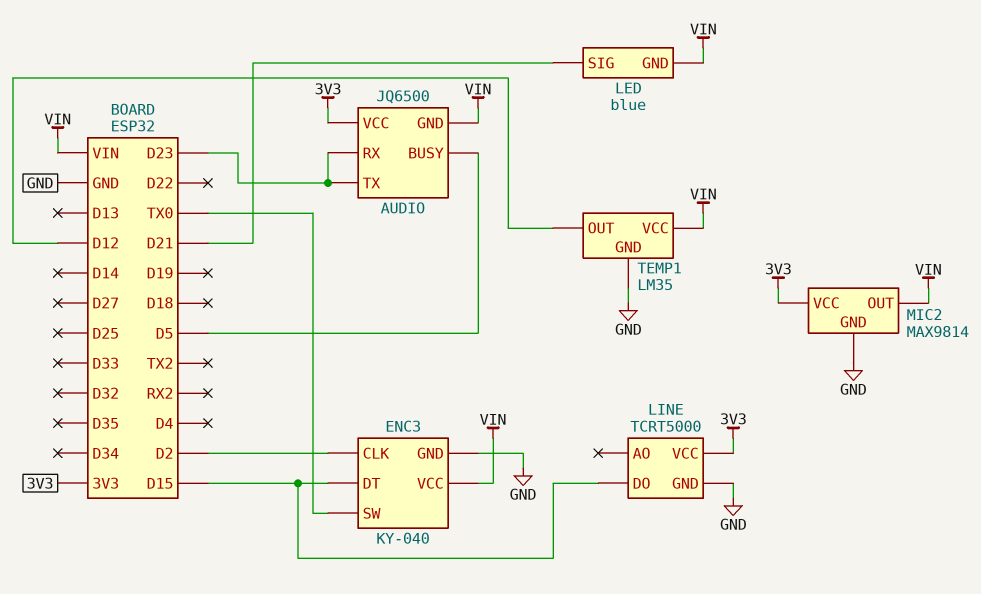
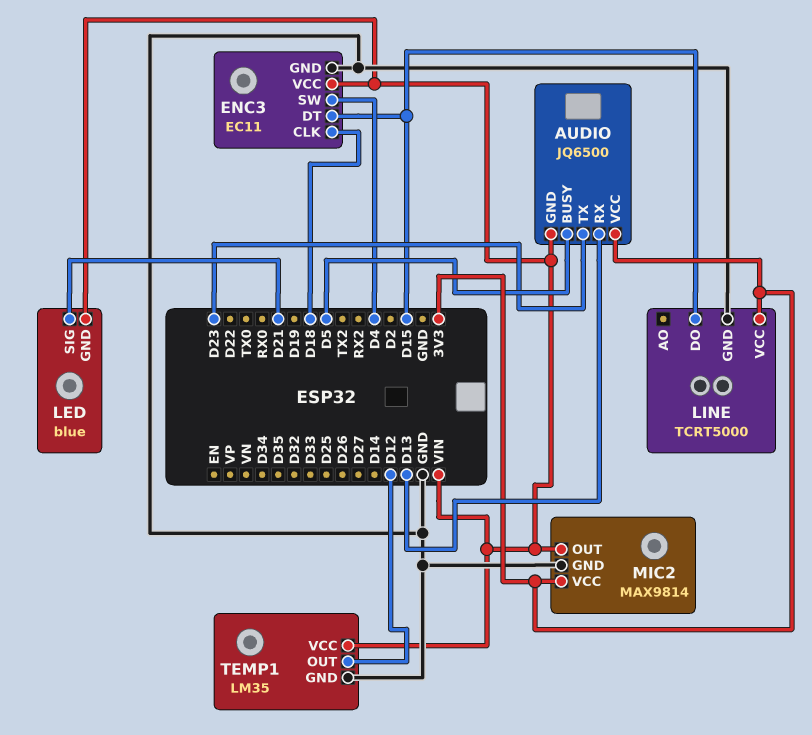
AUDIO pin RX: D23 -> D13
ENC3: KY-040 -> EC11
ENC3 pin CLK: D2 -> D18
ENC3 pin SW: TX0 -> D4

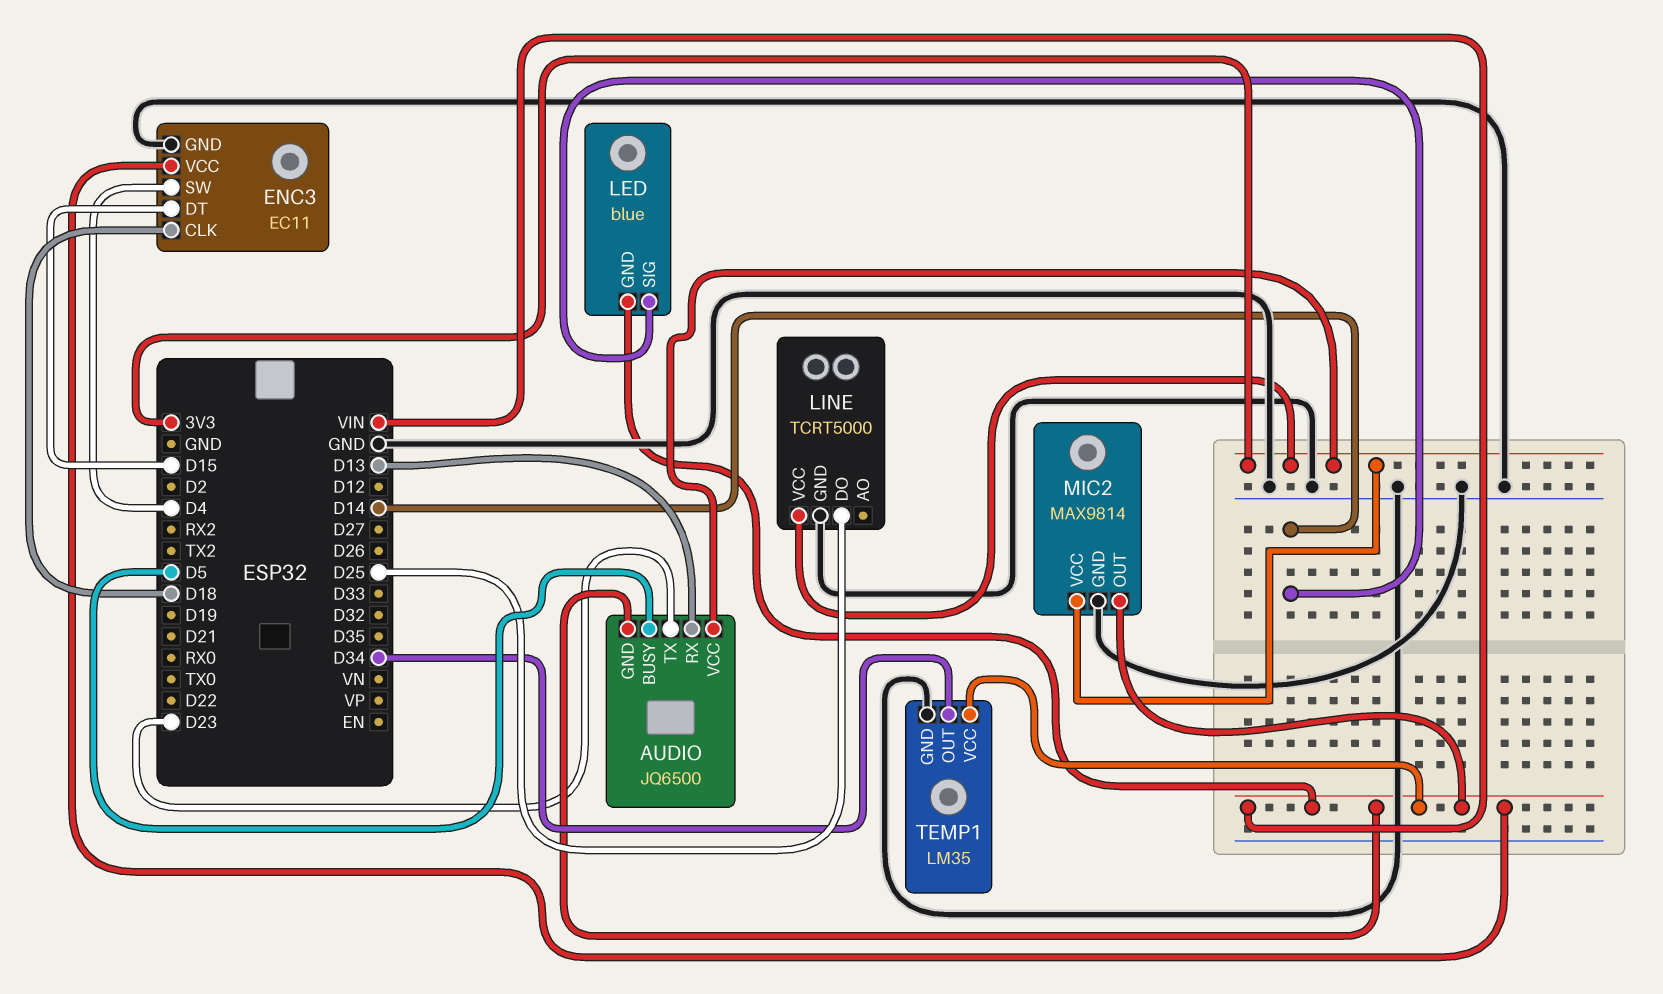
LED pin SIG: D21 -> D14
LINE pin DO: D15 -> D25
TEMP1 pin OUT: D12 -> D34

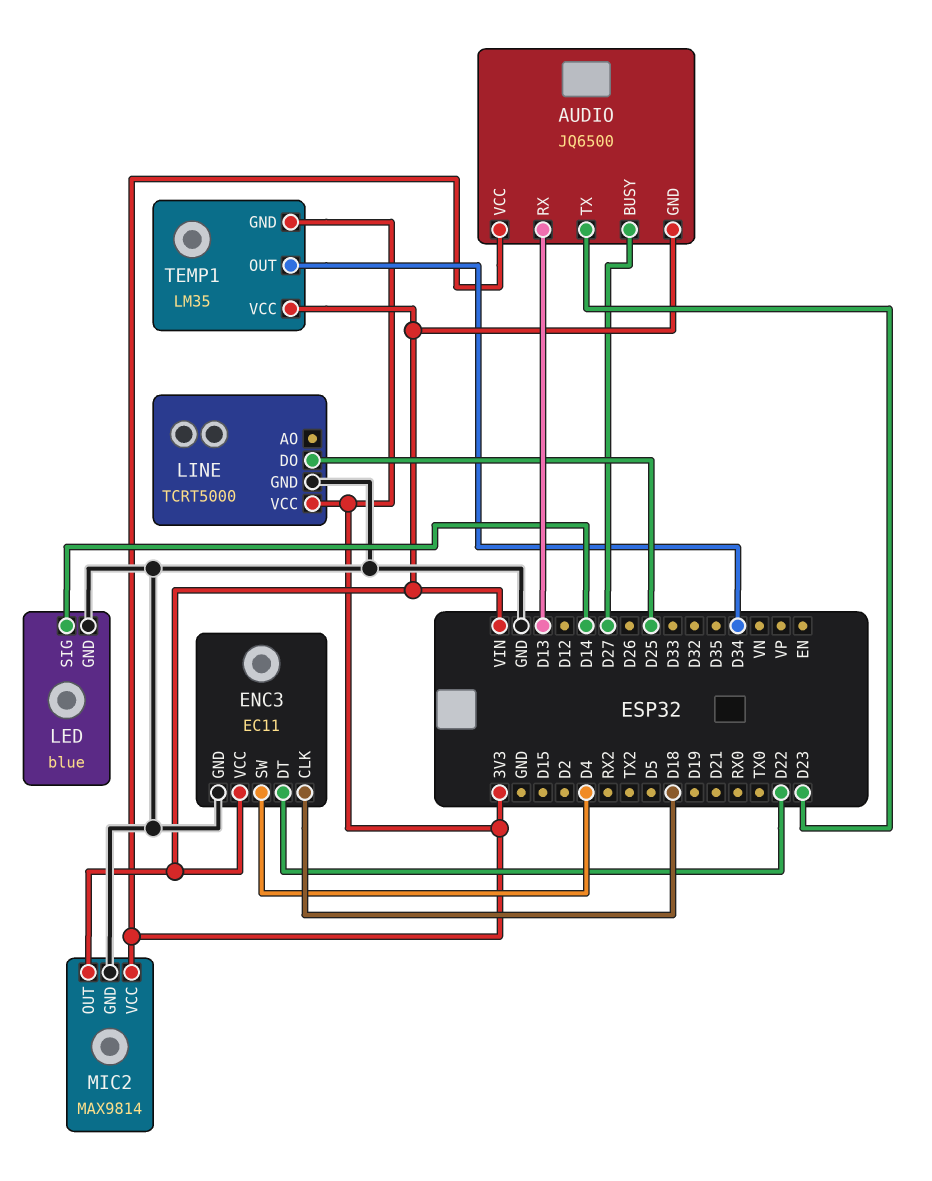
AUDIO pin BUSY: D5 -> D27
ENC3 pin DT: D15 -> D22
LED pin GND: VIN -> GND
TEMP1 pin GND: GND -> 3V3

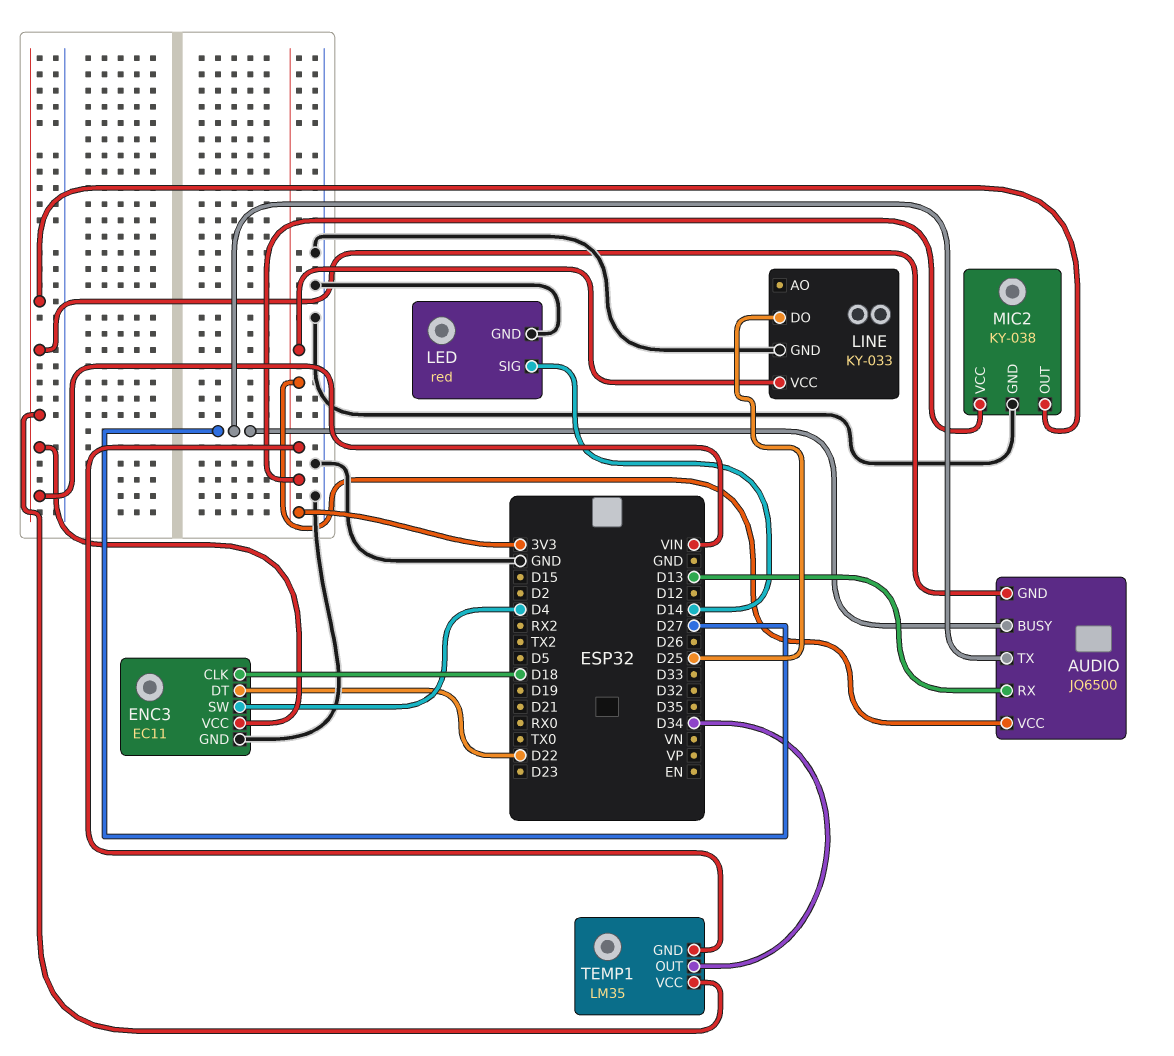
AUDIO pin TX: D23 -> D27
LED: blue -> red
LINE: TCRT5000 -> KY-033
MIC2: MAX9814 -> KY-038

